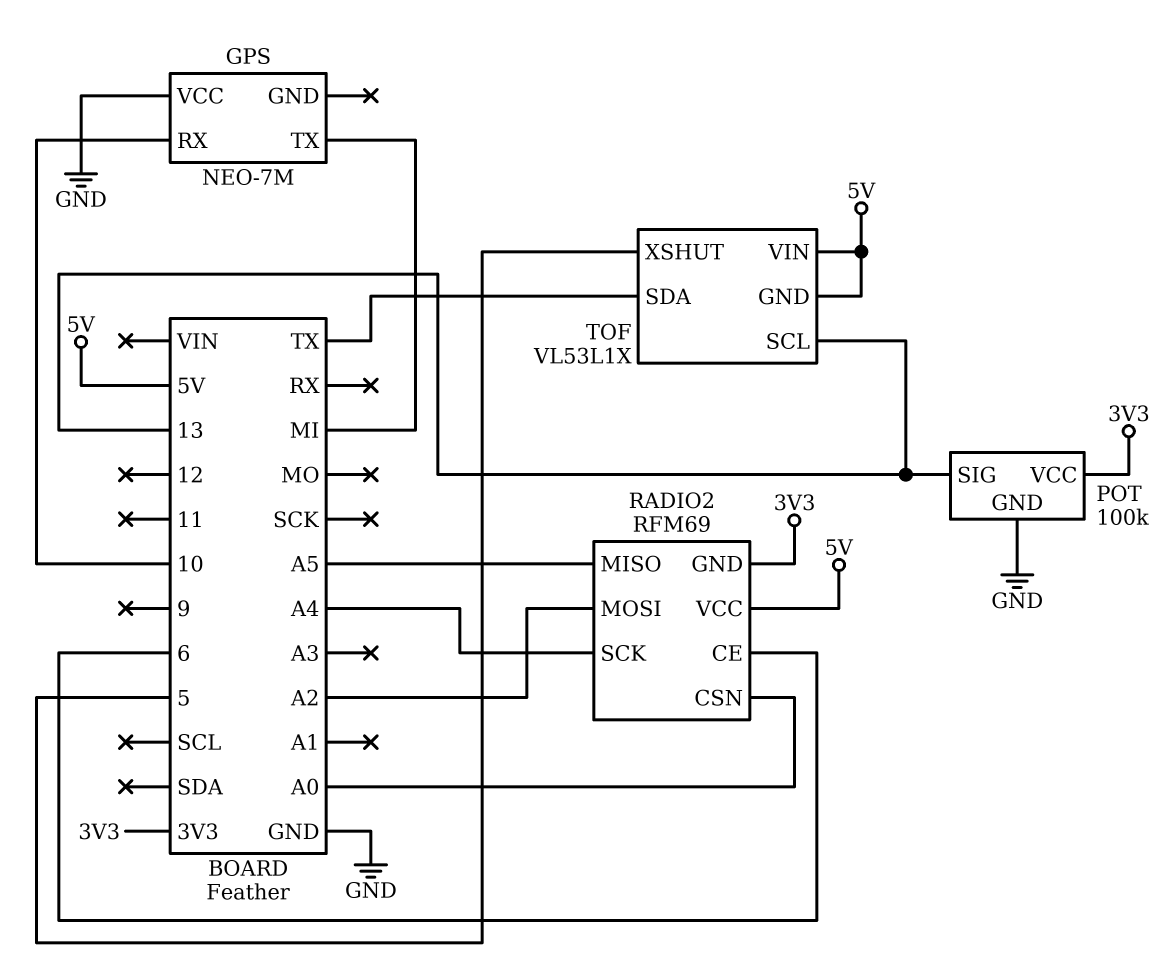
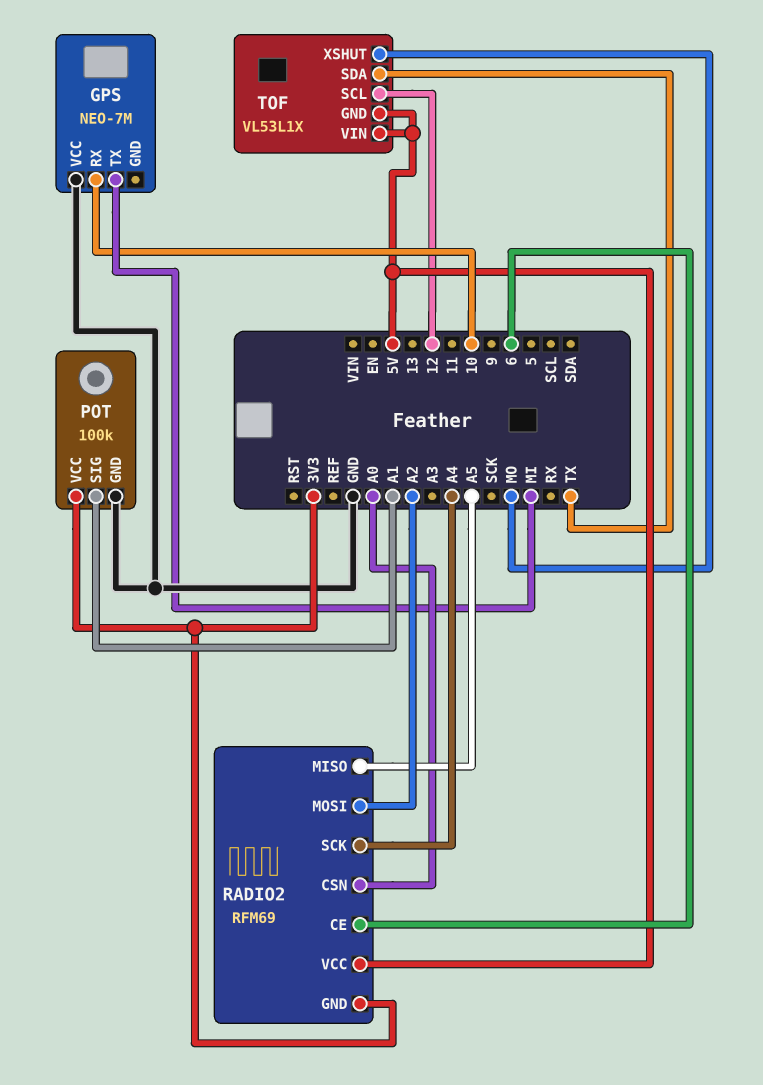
POT pin SIG: 13 -> A1
TOF pin SCL: 13 -> 12
TOF pin XSHUT: 5 -> MO

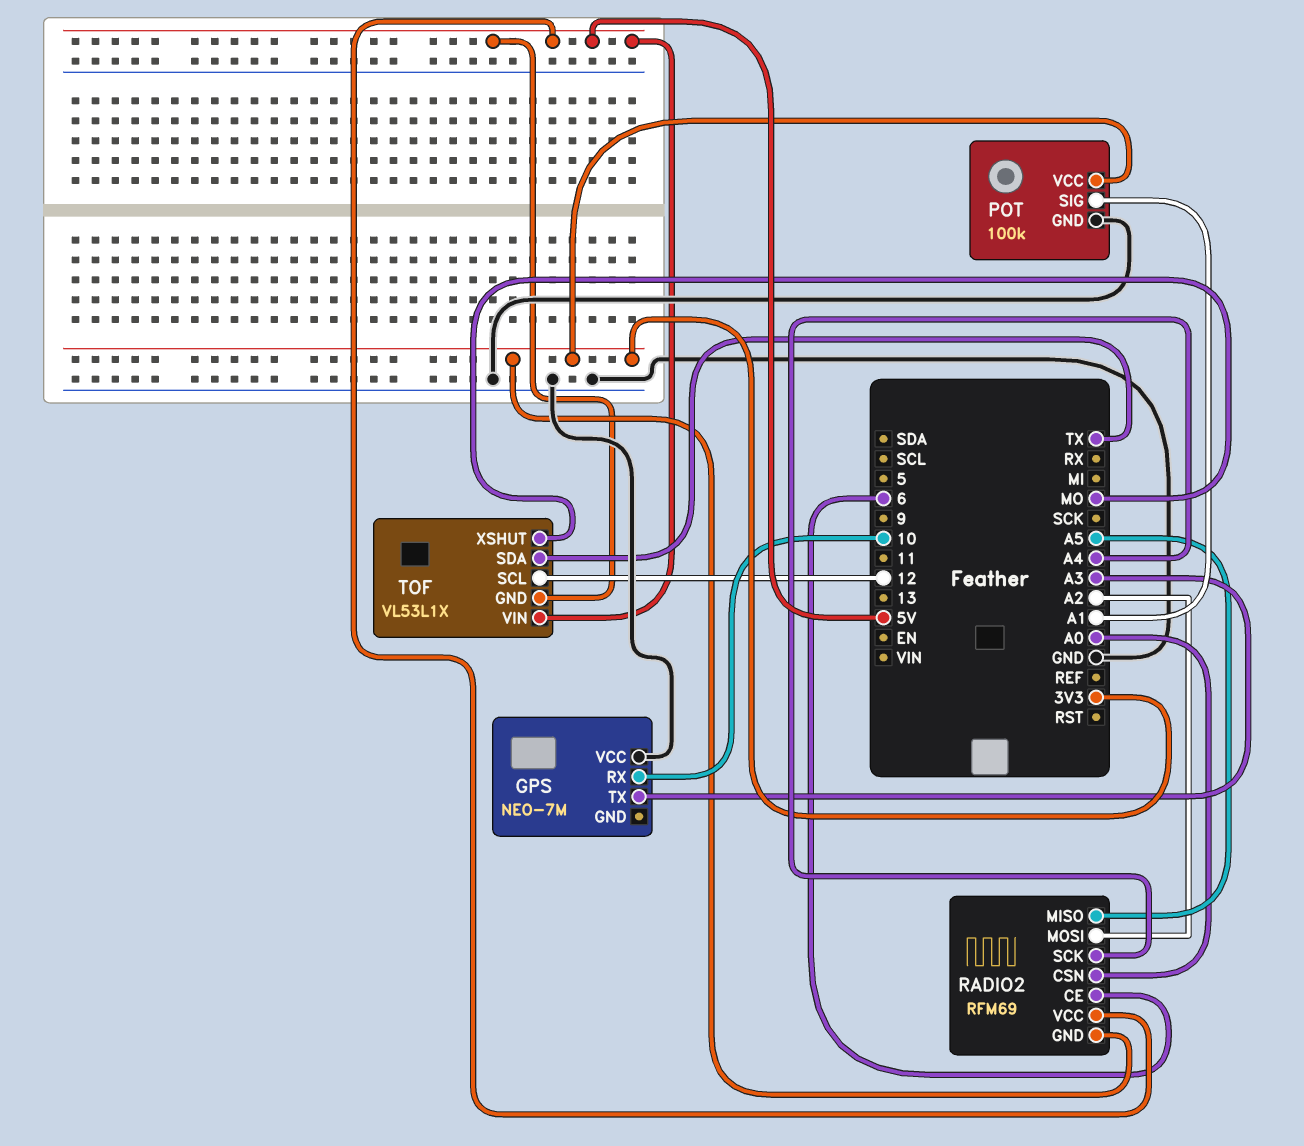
GPS pin TX: MI -> A3

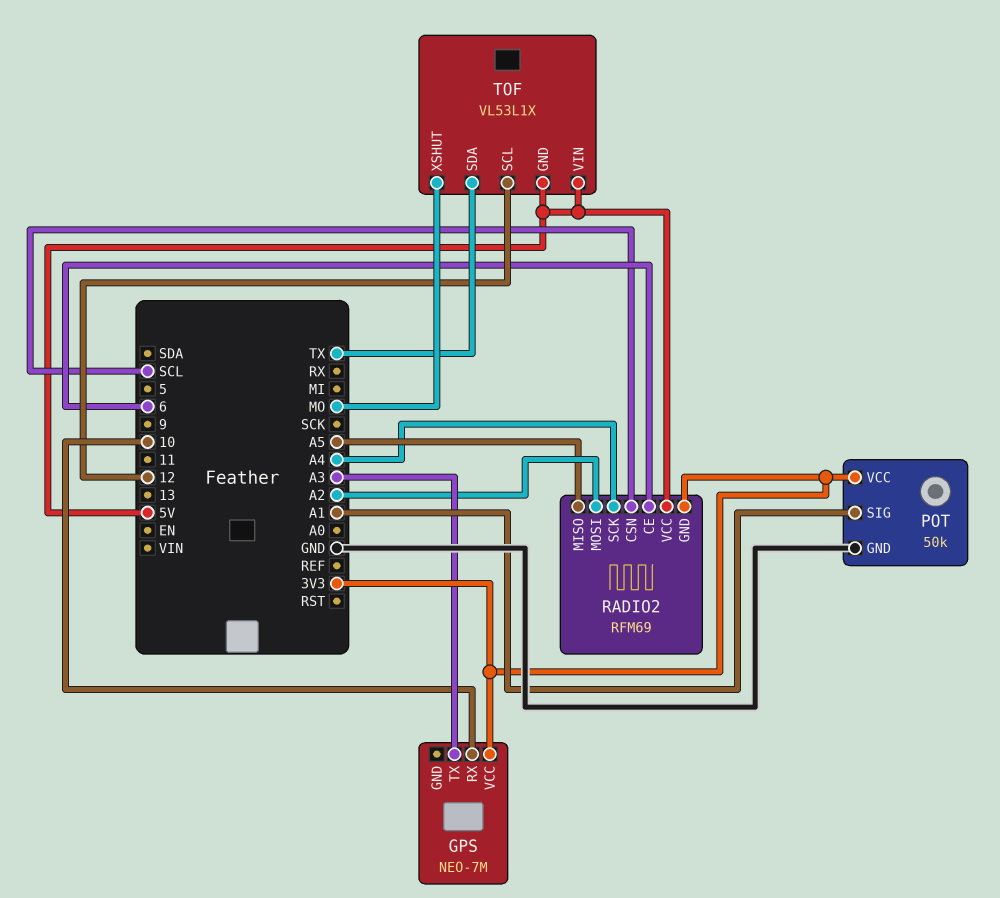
GPS pin VCC: GND -> 3V3
POT: 100k -> 50k
RADIO2 pin CSN: A0 -> SCL

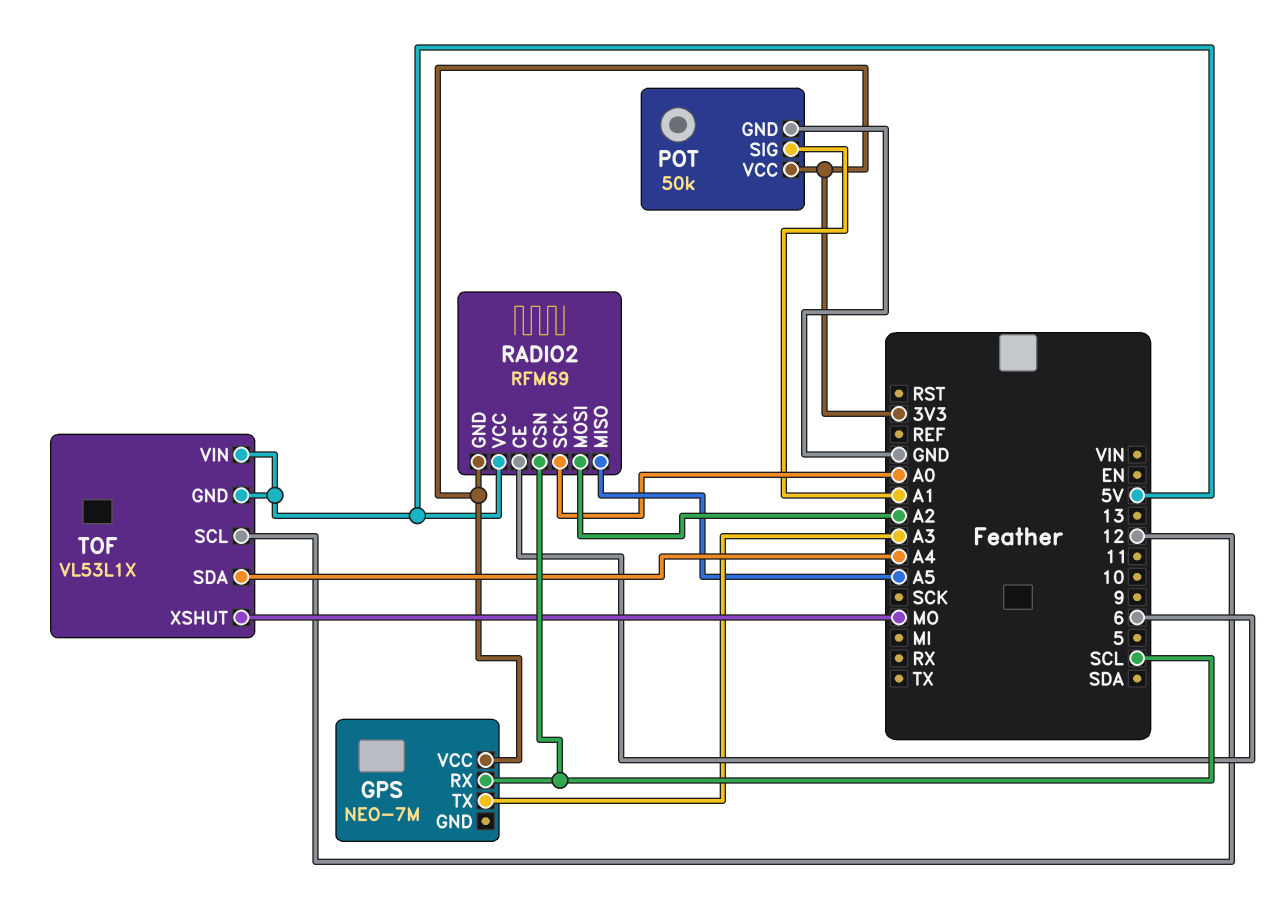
GPS pin RX: 10 -> SCL
RADIO2 pin SCK: A4 -> A0
TOF pin SDA: TX -> A4

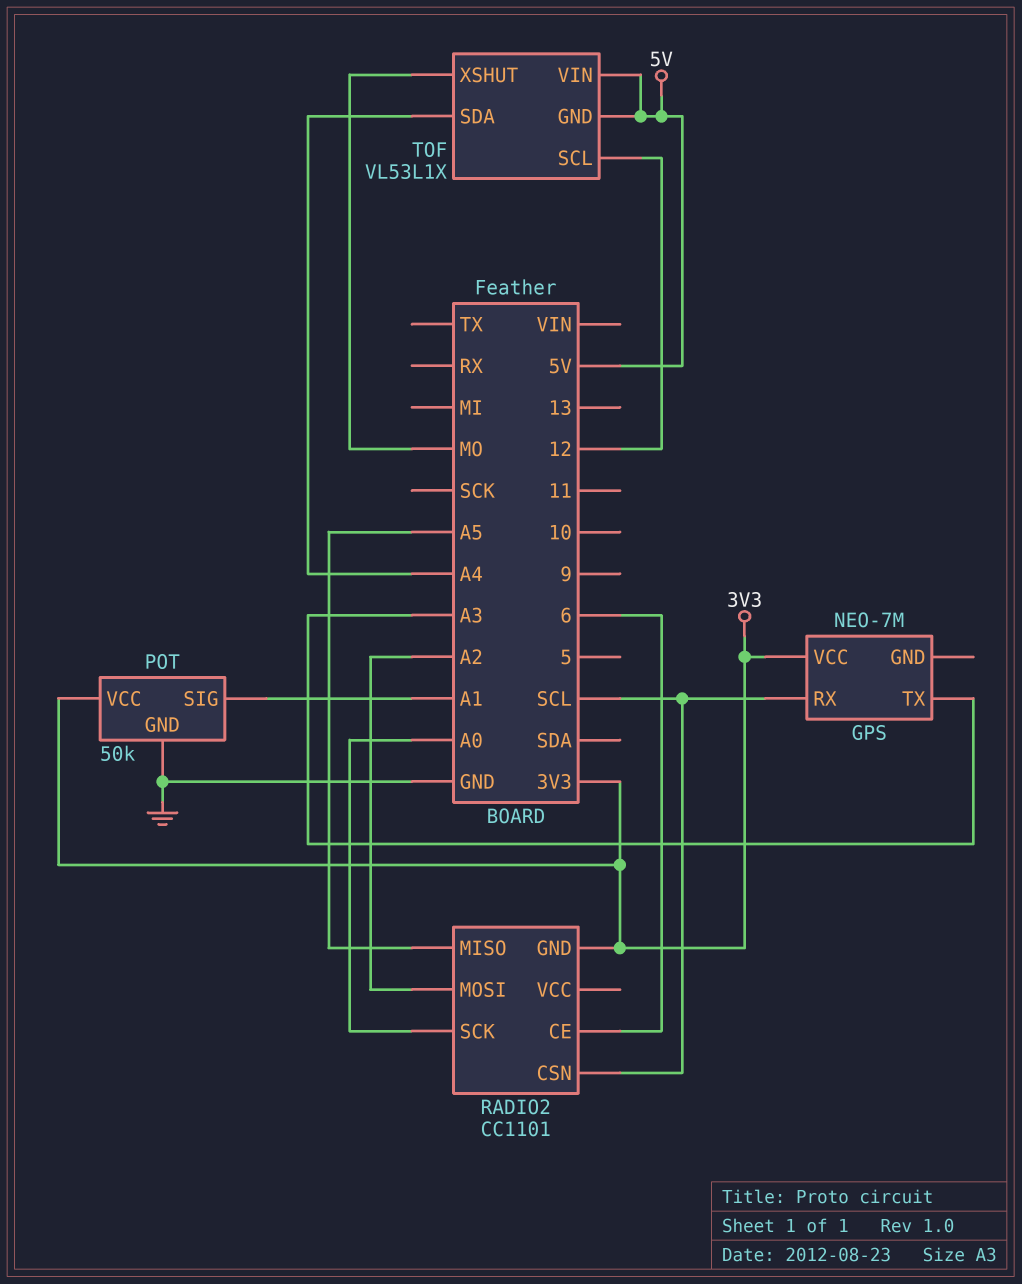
RADIO2: RFM69 -> CC1101
RADIO2 pin VCC: 5V -> none

